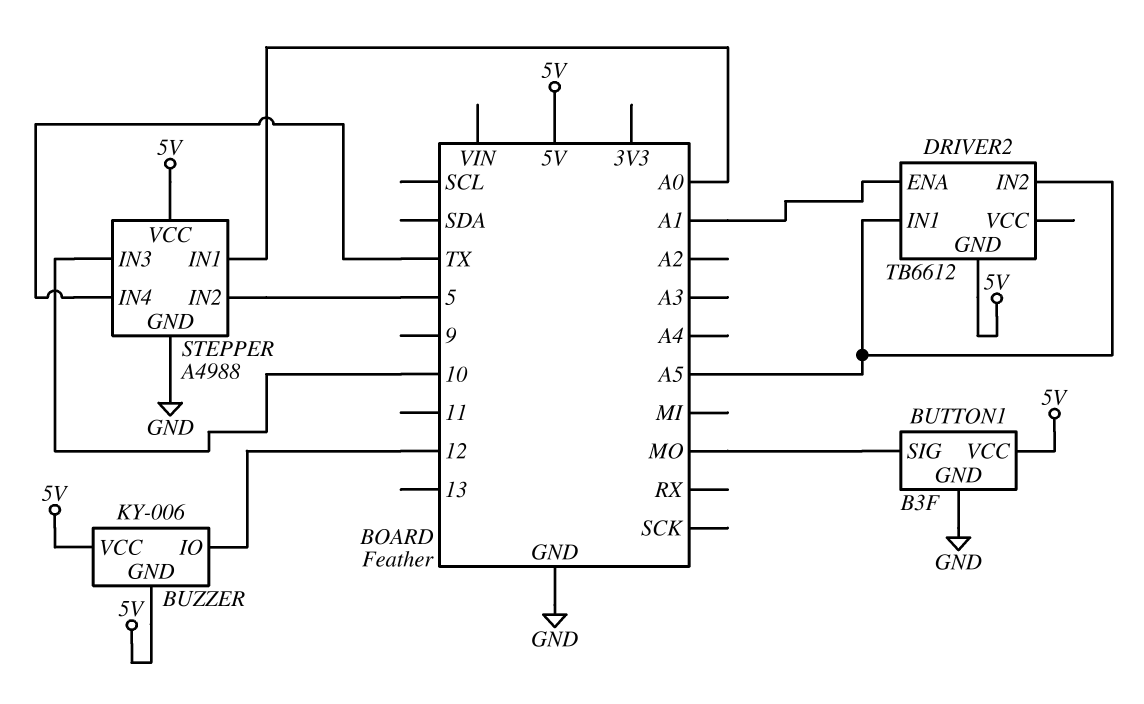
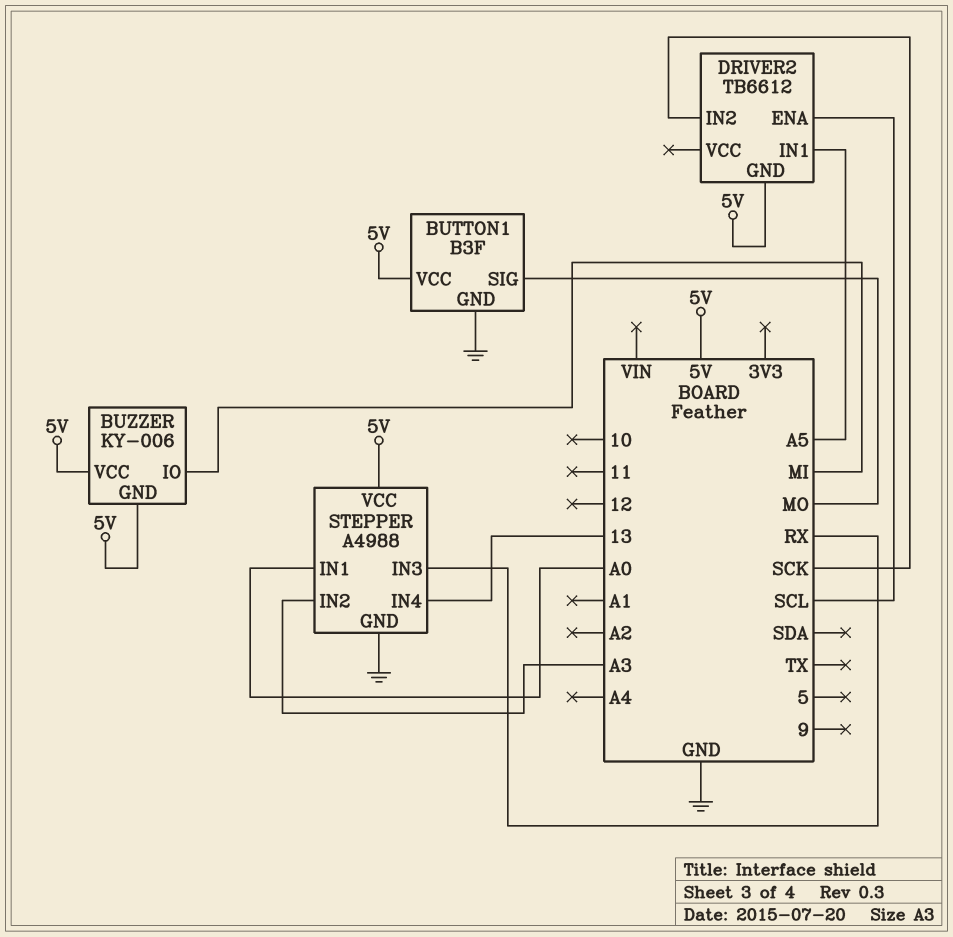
BUZZER pin IO: 12 -> MI
DRIVER2 pin ENA: A1 -> SCL
DRIVER2 pin IN2: A5 -> SCK
STEPPER pin IN2: 5 -> A3
STEPPER pin IN3: 10 -> RX
STEPPER pin IN4: TX -> 13

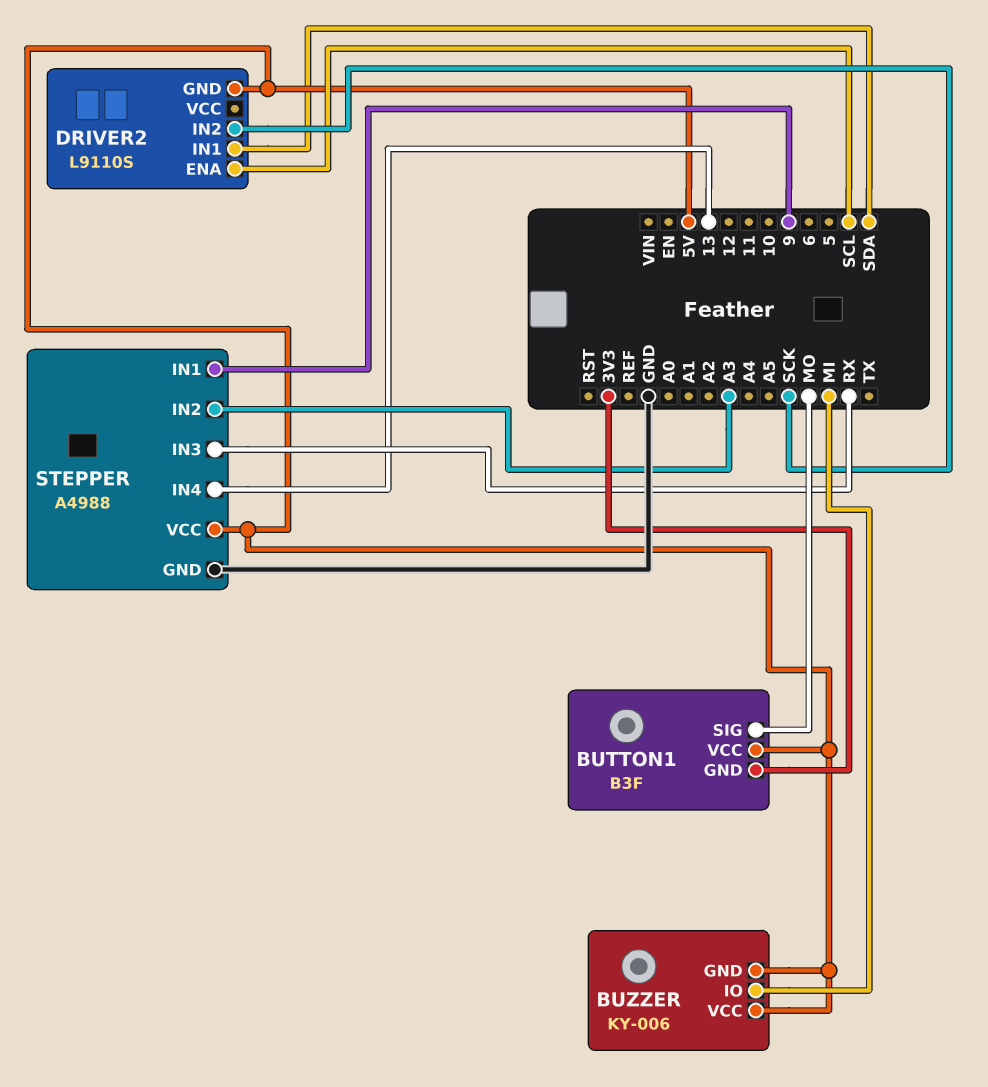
BUTTON1 pin GND: GND -> 3V3
DRIVER2: TB6612 -> L9110S
DRIVER2 pin IN1: A5 -> SDA
STEPPER pin IN1: A0 -> 9

